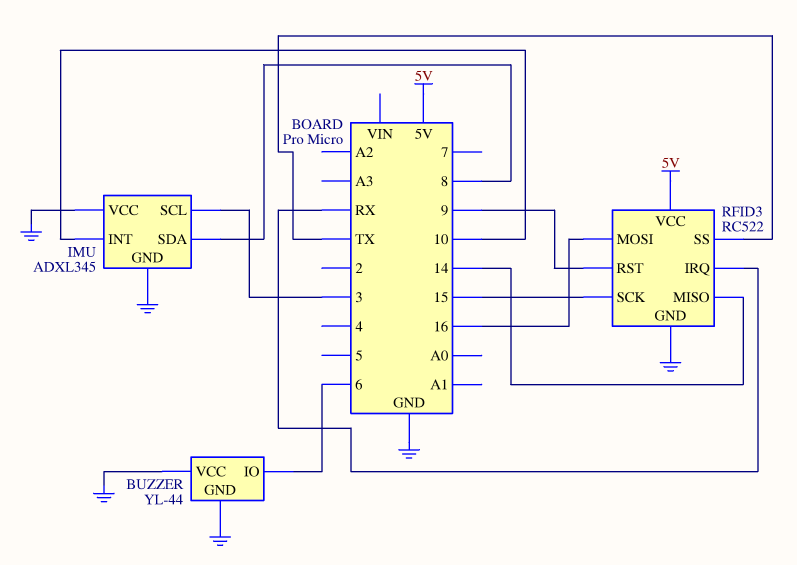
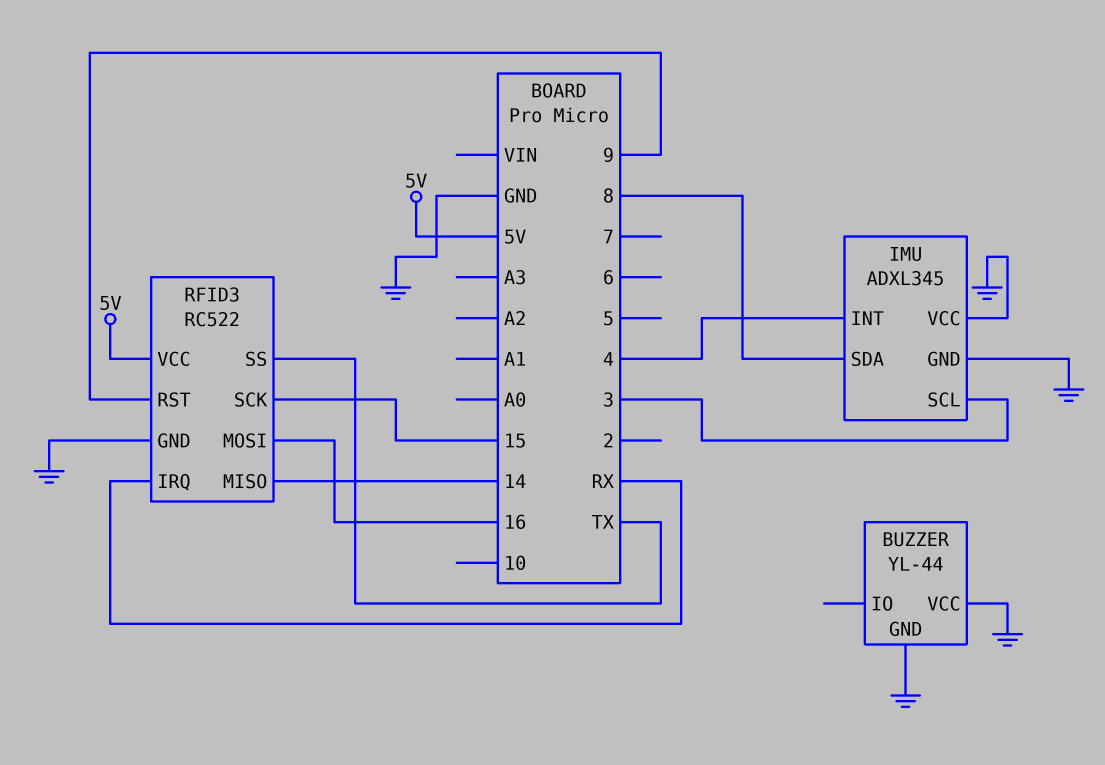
BUZZER pin IO: 6 -> none
IMU pin INT: 10 -> 4

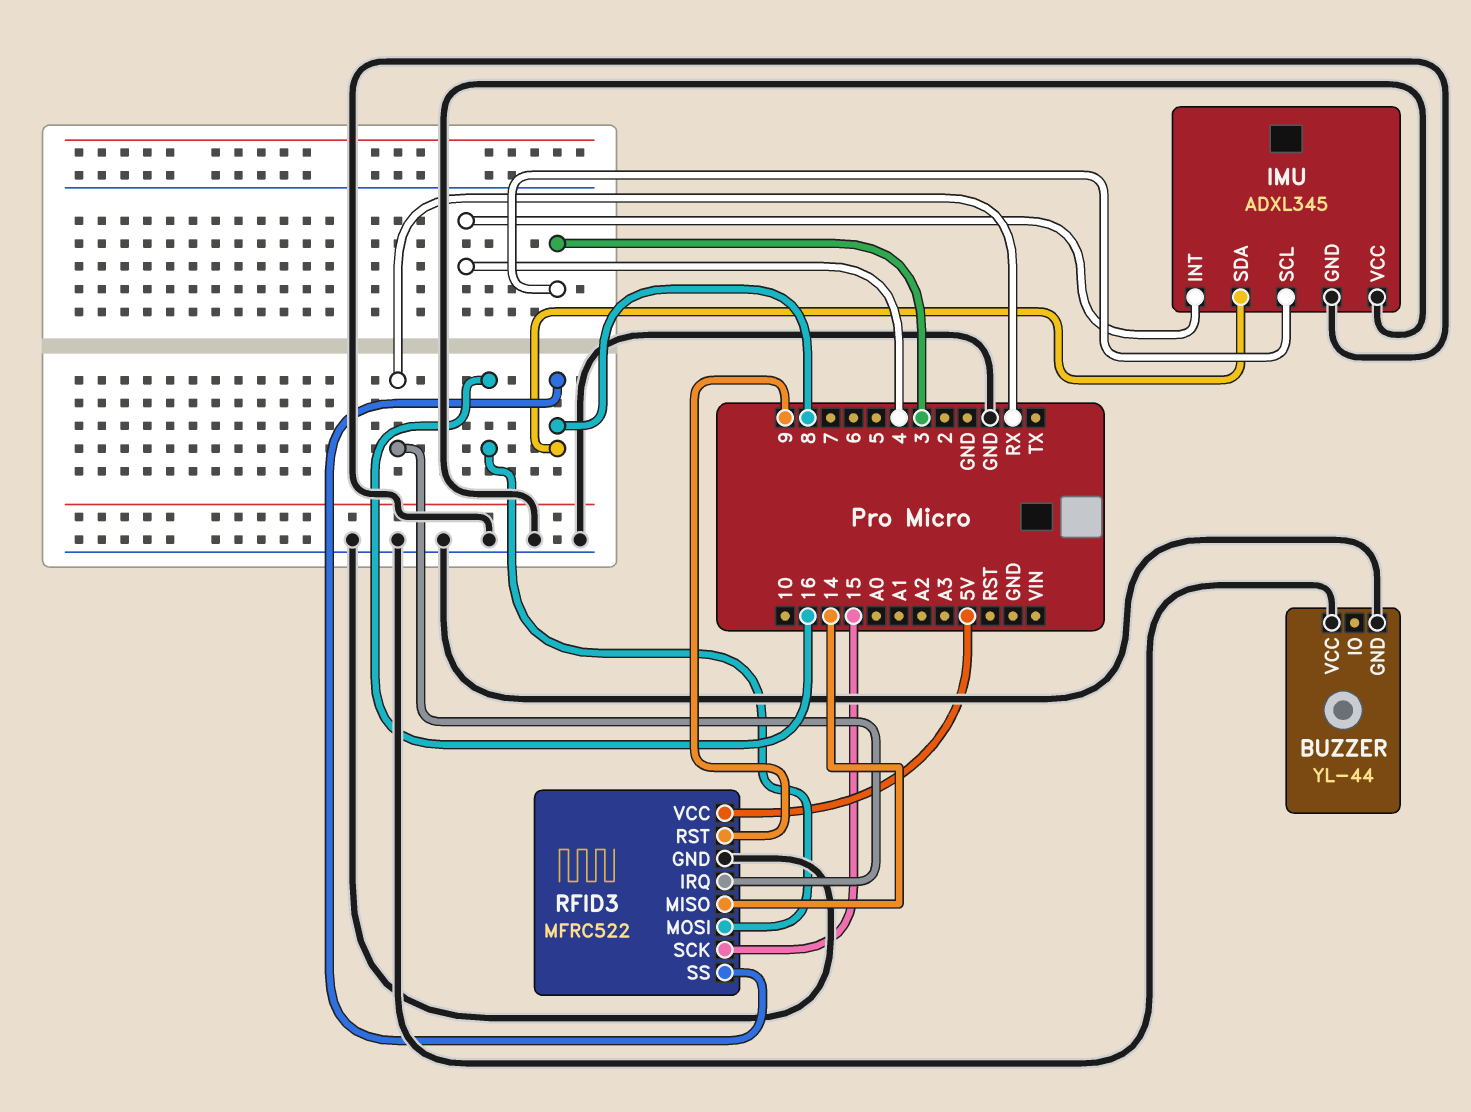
RFID3: RC522 -> MFRC522
RFID3 pin SS: TX -> 8

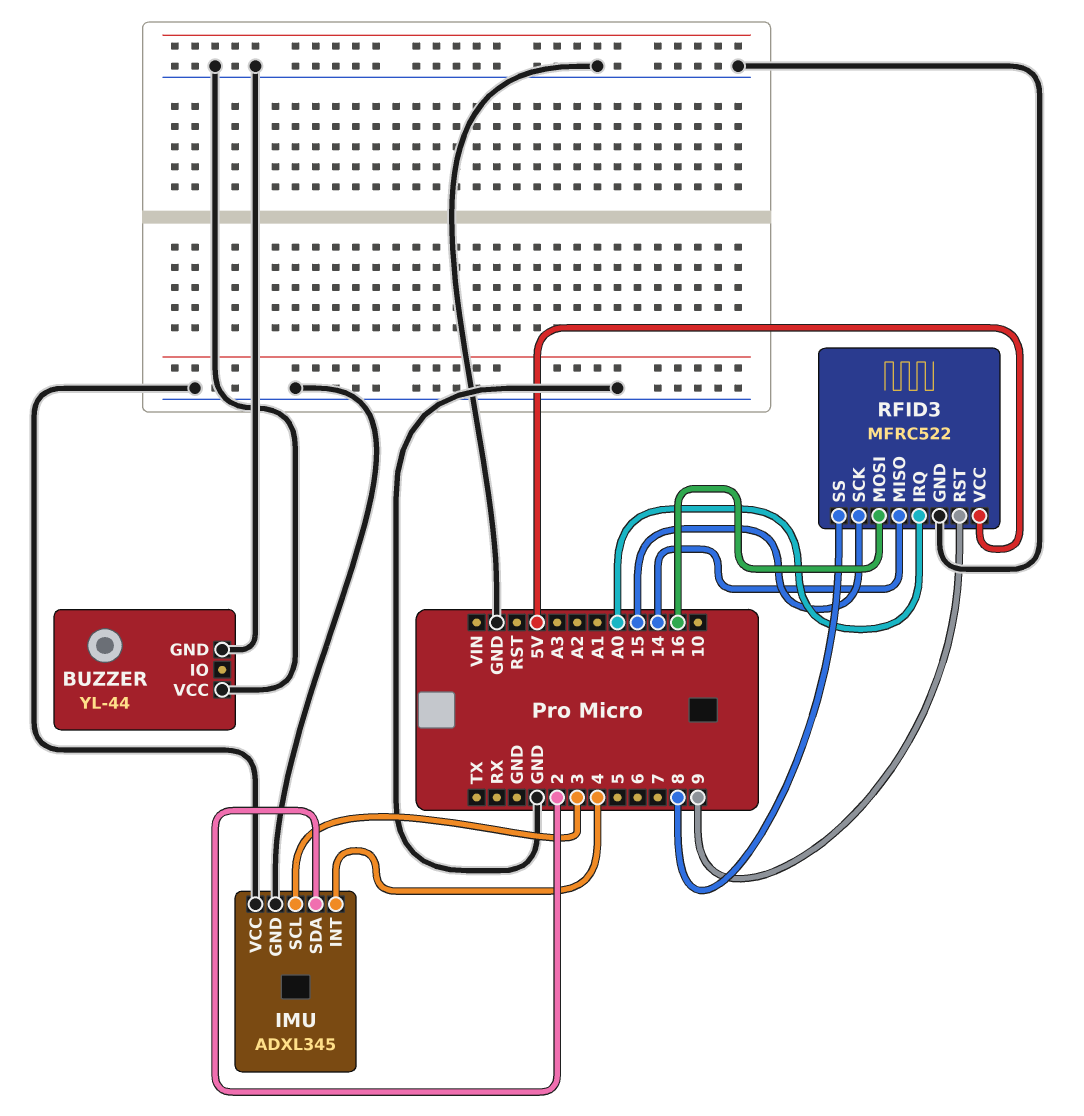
IMU pin SDA: 8 -> 2
RFID3 pin IRQ: RX -> A0

